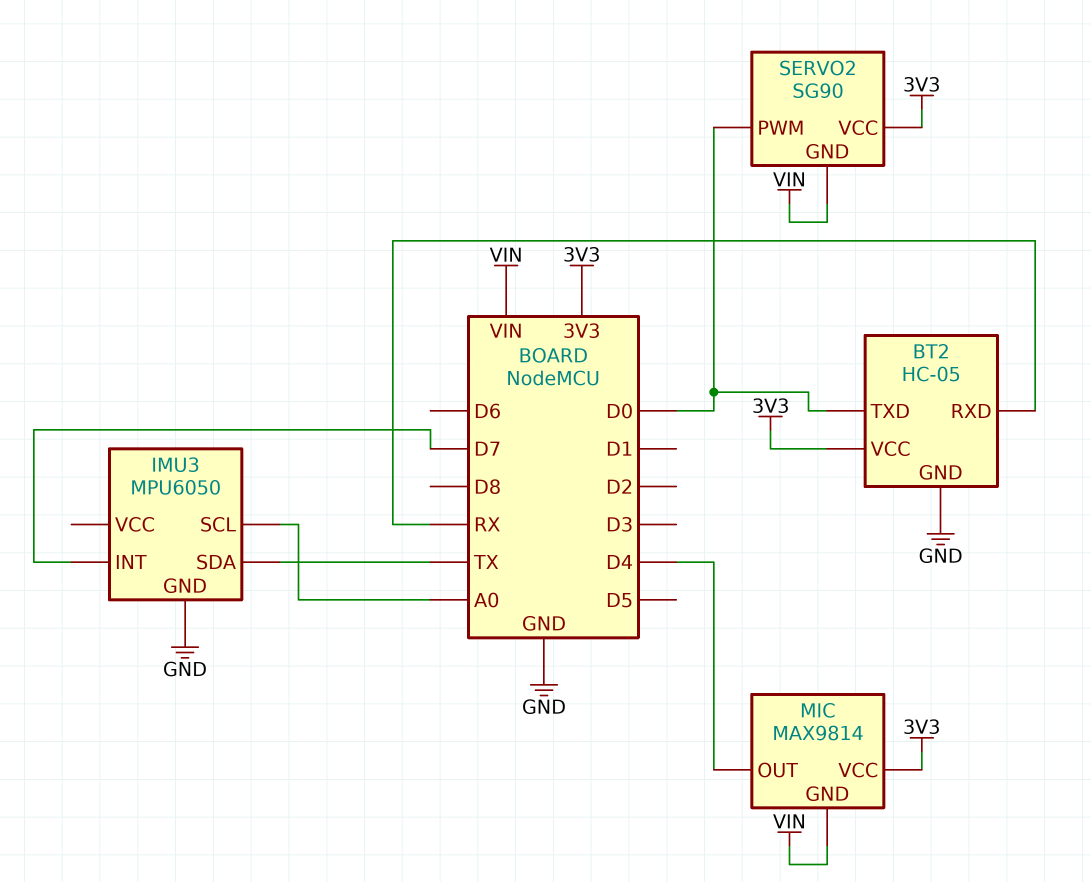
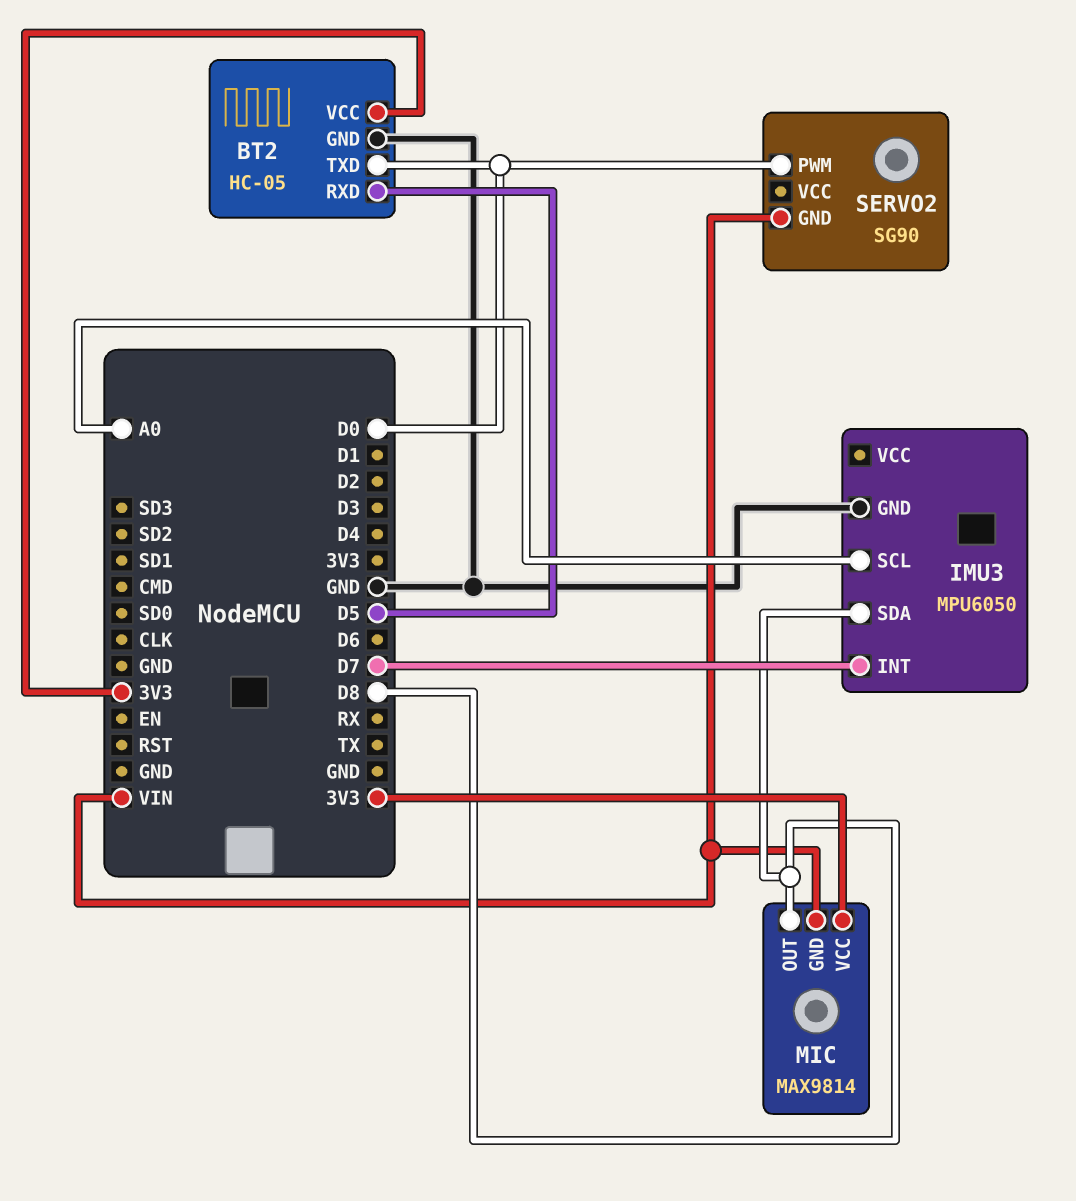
BT2 pin RXD: RX -> D5
IMU3 pin SDA: TX -> D8
MIC pin OUT: D4 -> D8
SERVO2 pin VCC: 3V3 -> none

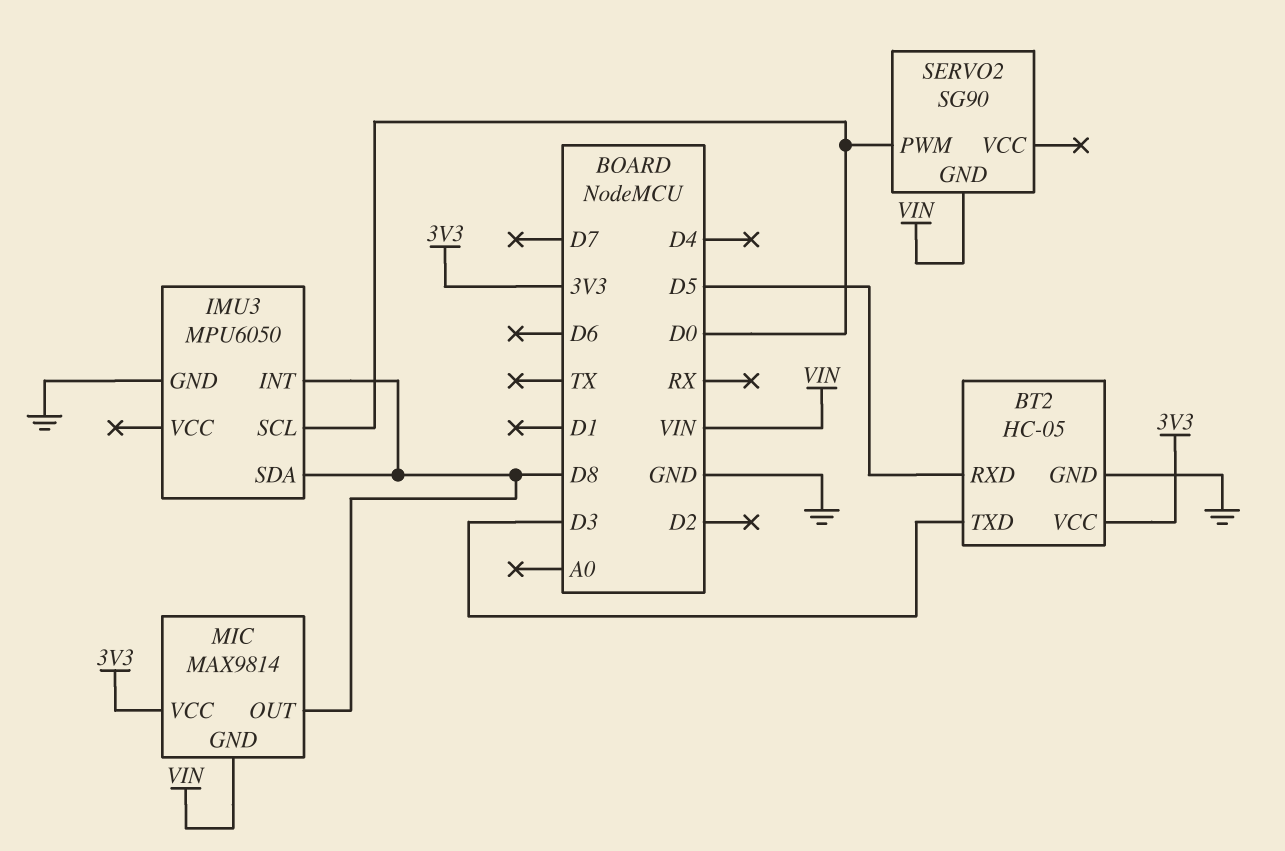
BT2 pin TXD: D0 -> D3
IMU3 pin INT: D7 -> D8
IMU3 pin SCL: A0 -> D0

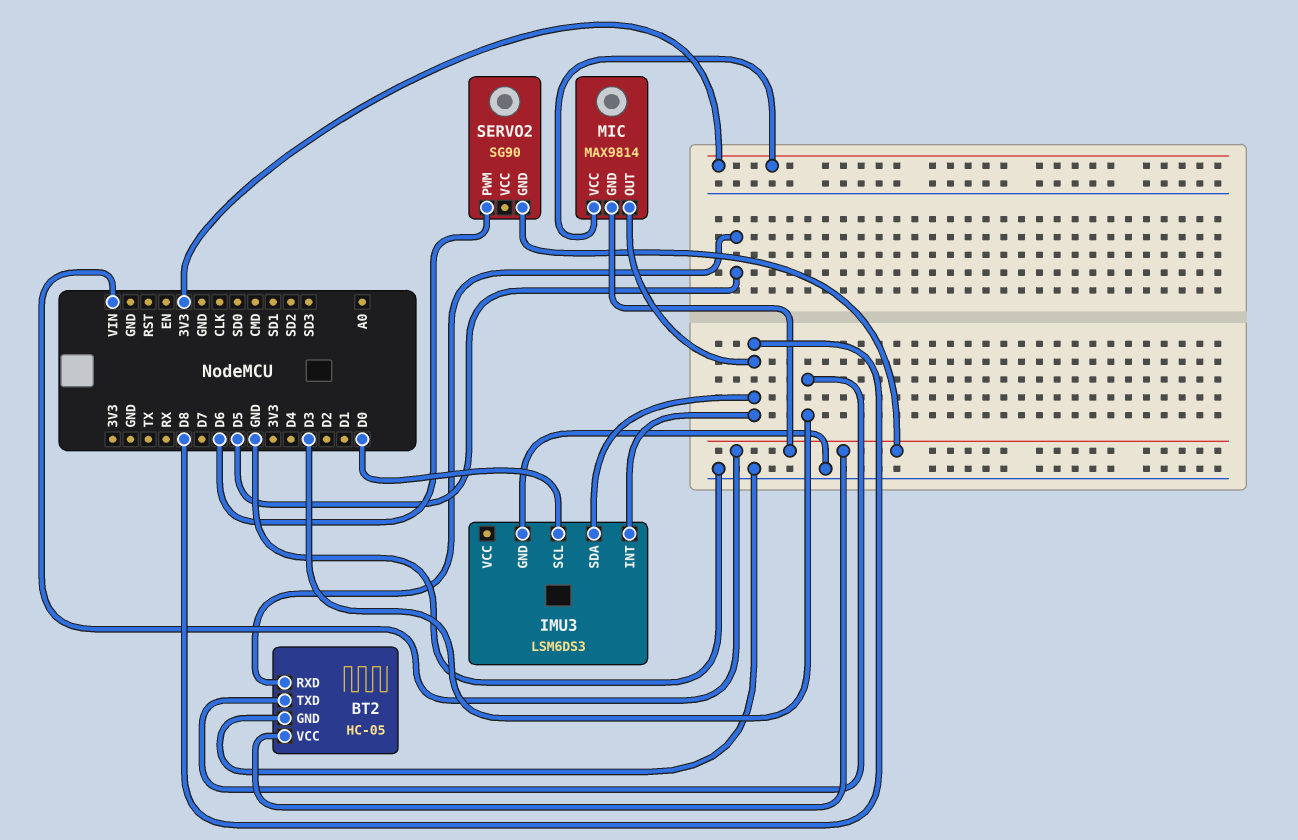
BT2 pin VCC: 3V3 -> VIN
IMU3: MPU6050 -> LSM6DS3
SERVO2 pin PWM: D0 -> D6

